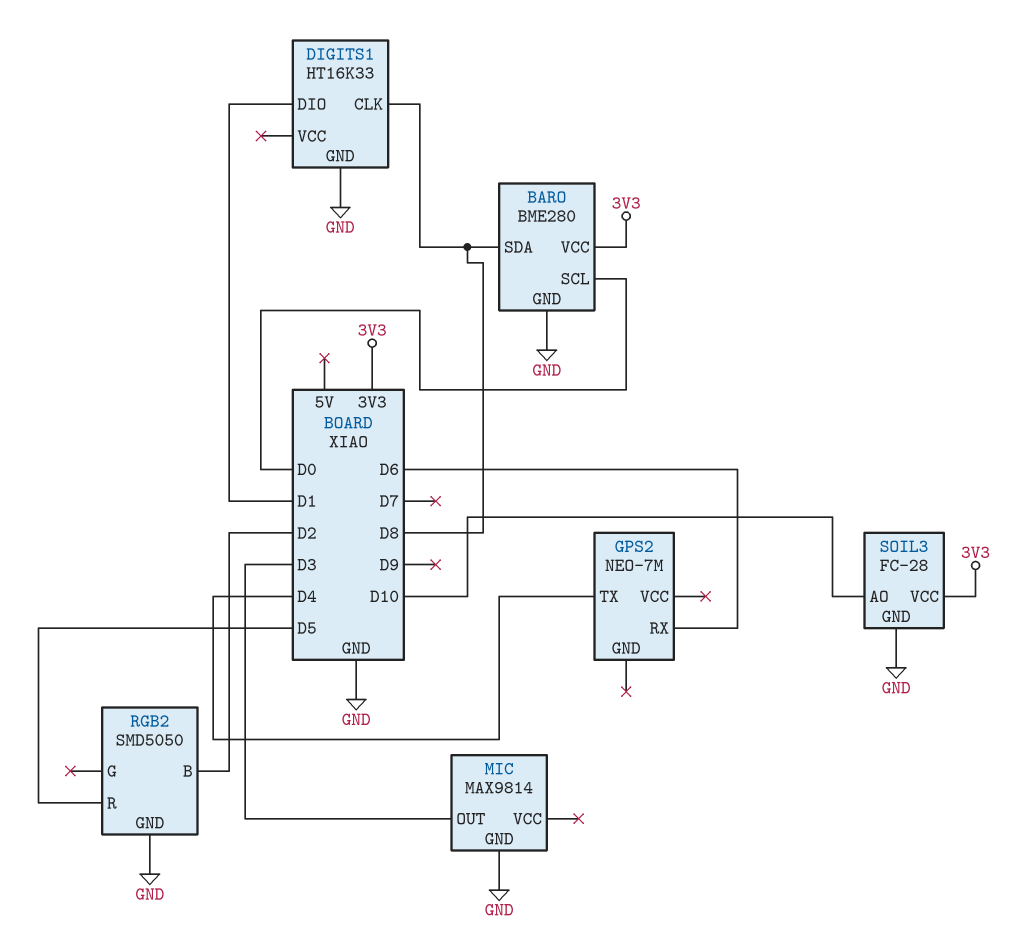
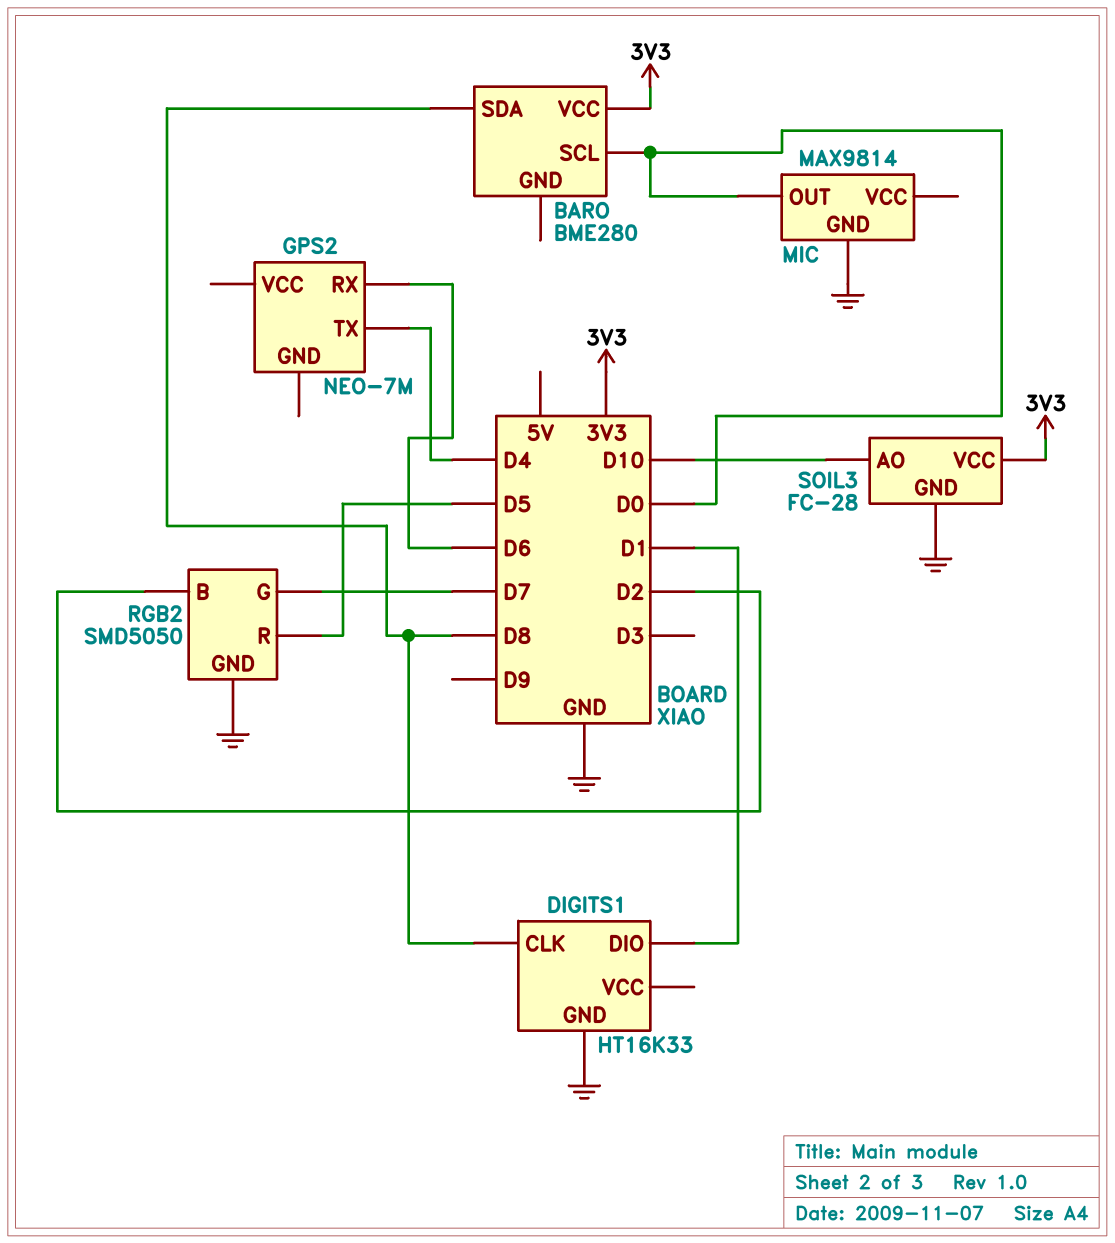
BARO pin GND: GND -> none
MIC pin OUT: D3 -> D0
RGB2 pin G: none -> D7

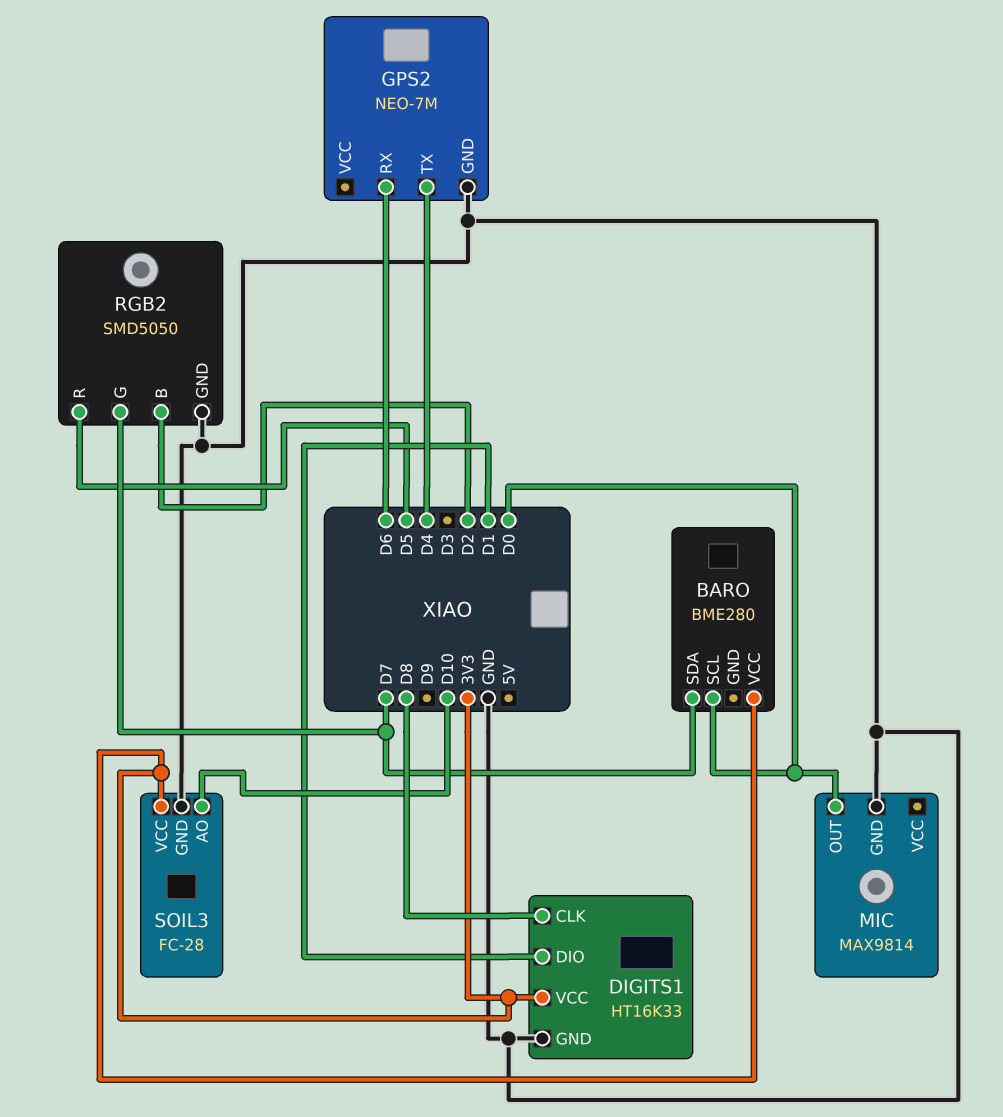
BARO pin SDA: D8 -> D7
DIGITS1 pin VCC: none -> 3V3
GPS2 pin GND: none -> GND

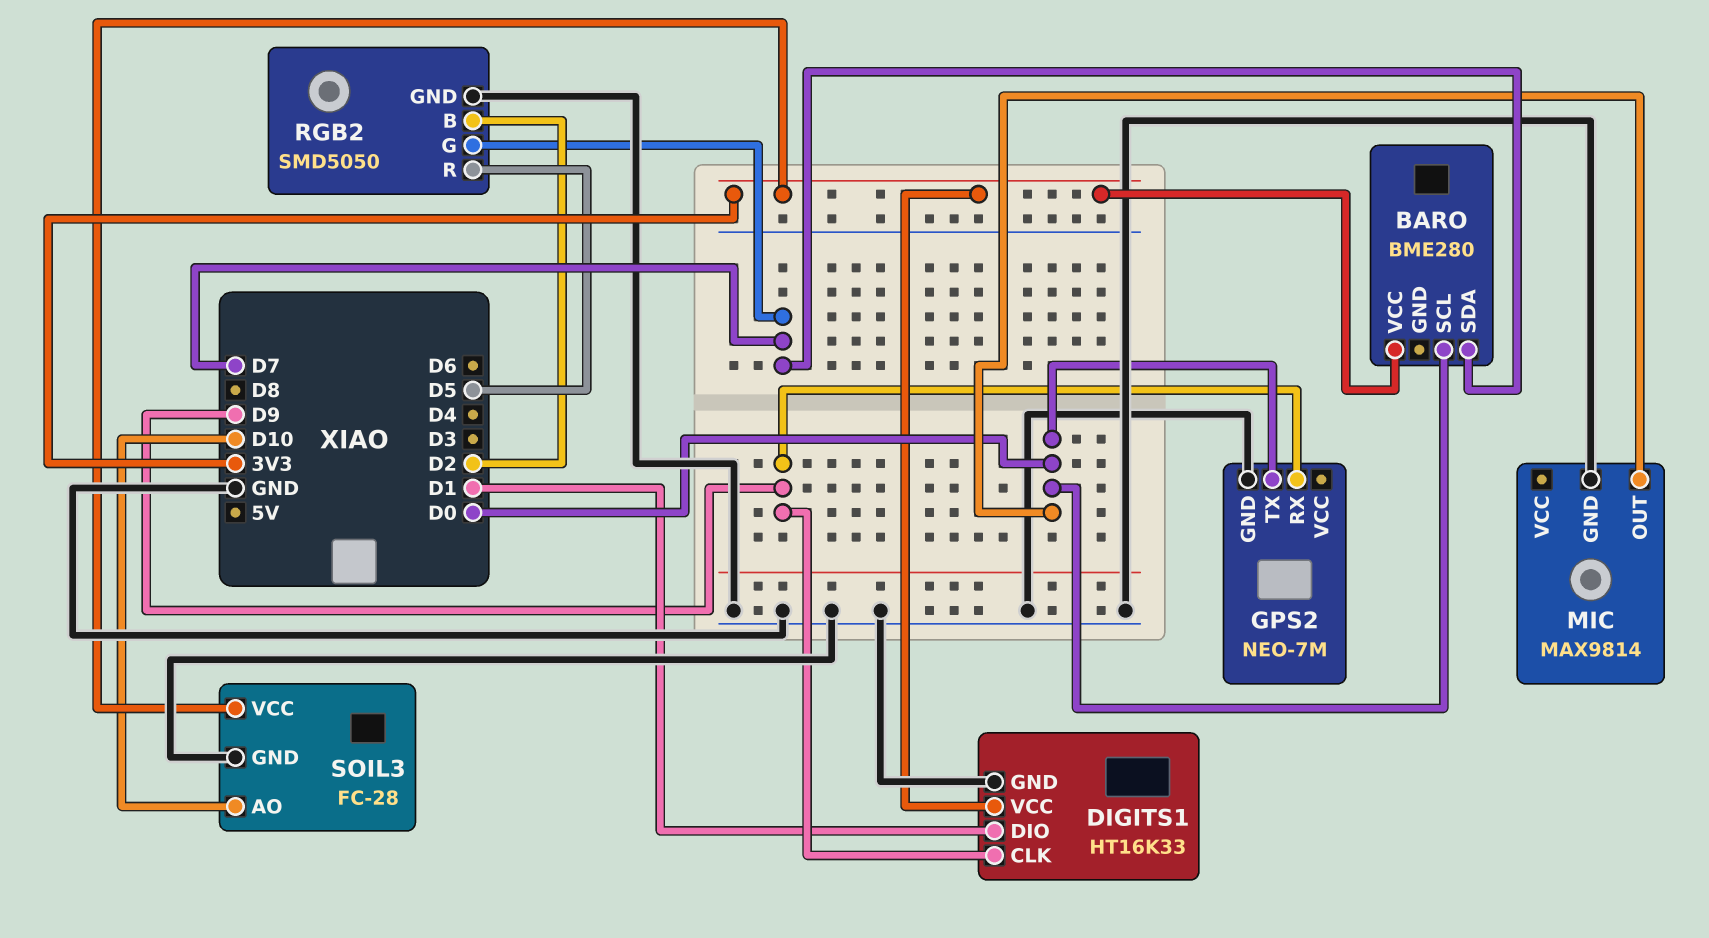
DIGITS1 pin CLK: D8 -> D9
GPS2 pin RX: D6 -> D9
GPS2 pin TX: D4 -> D0

